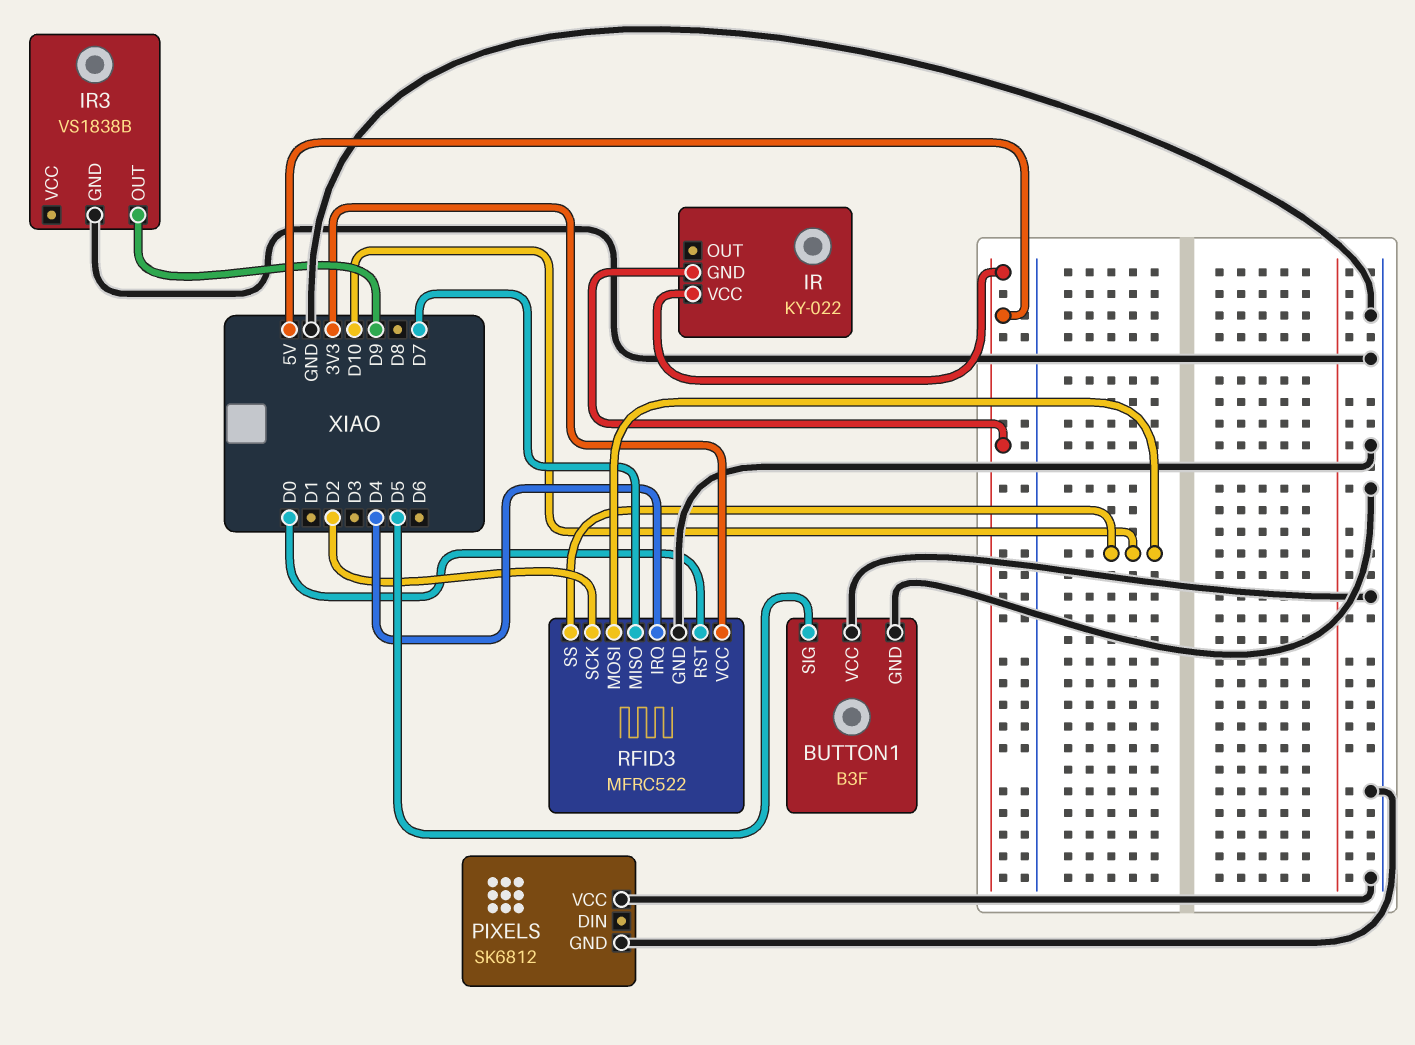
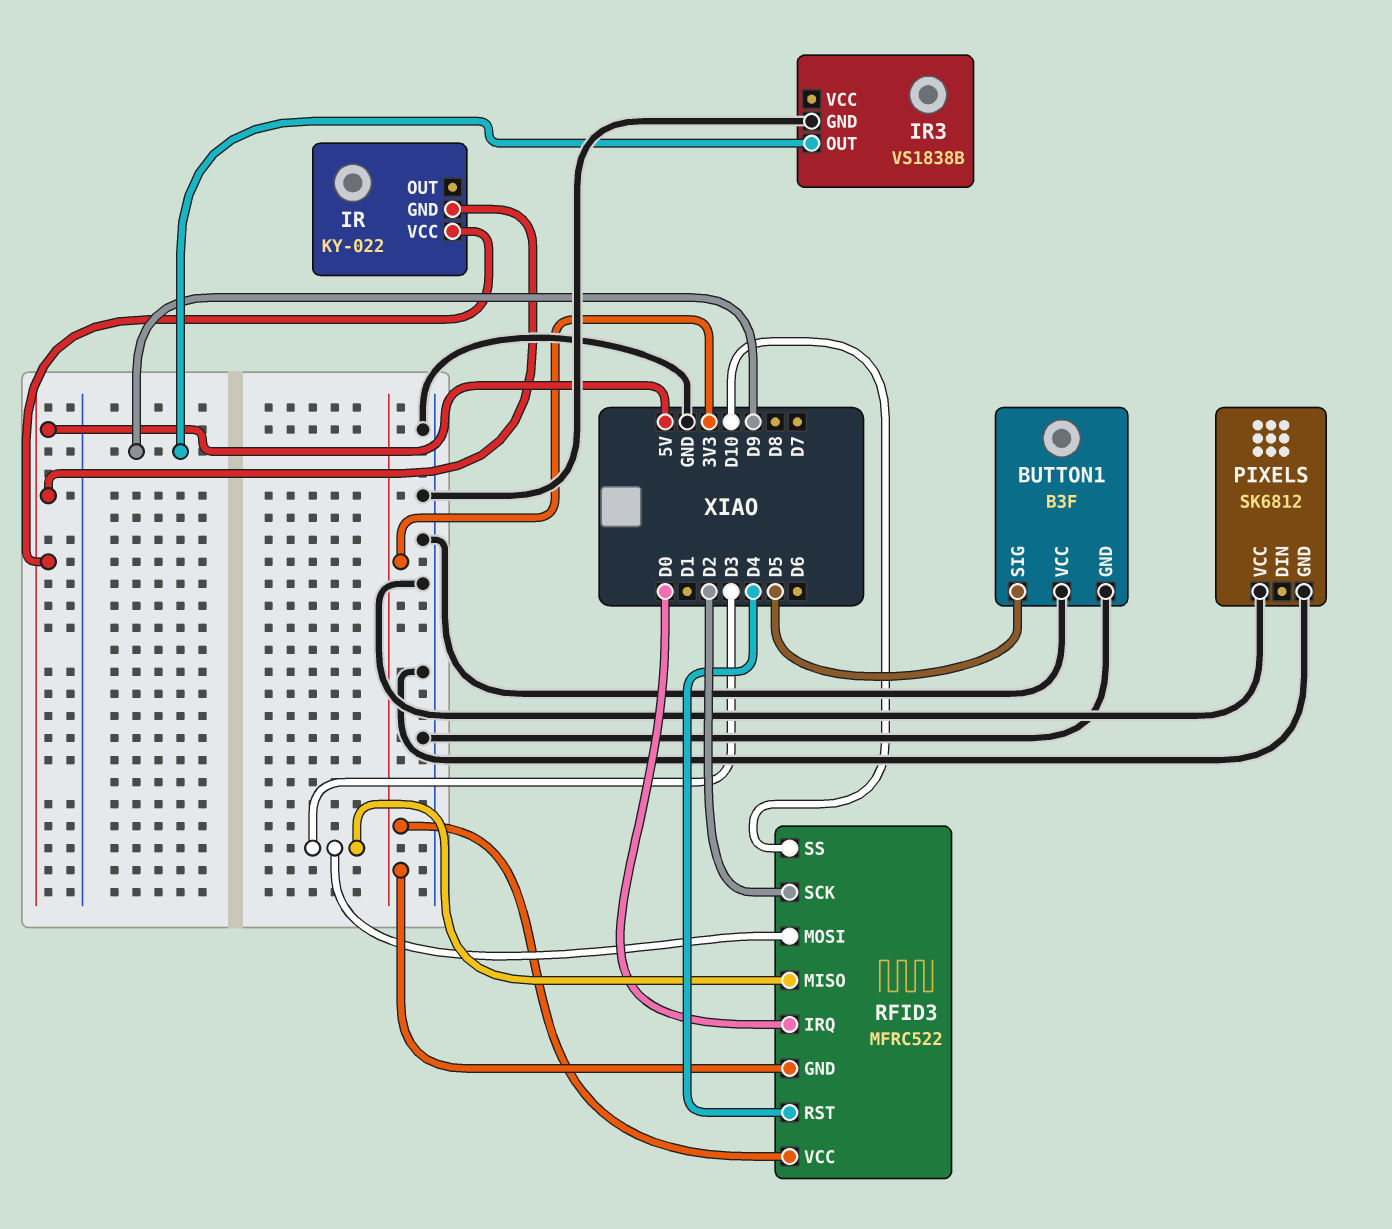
RFID3 pin GND: GND -> 3V3
RFID3 pin IRQ: D4 -> D0
RFID3 pin MISO: D7 -> D3
RFID3 pin MOSI: D10 -> D3
RFID3 pin RST: D0 -> D4

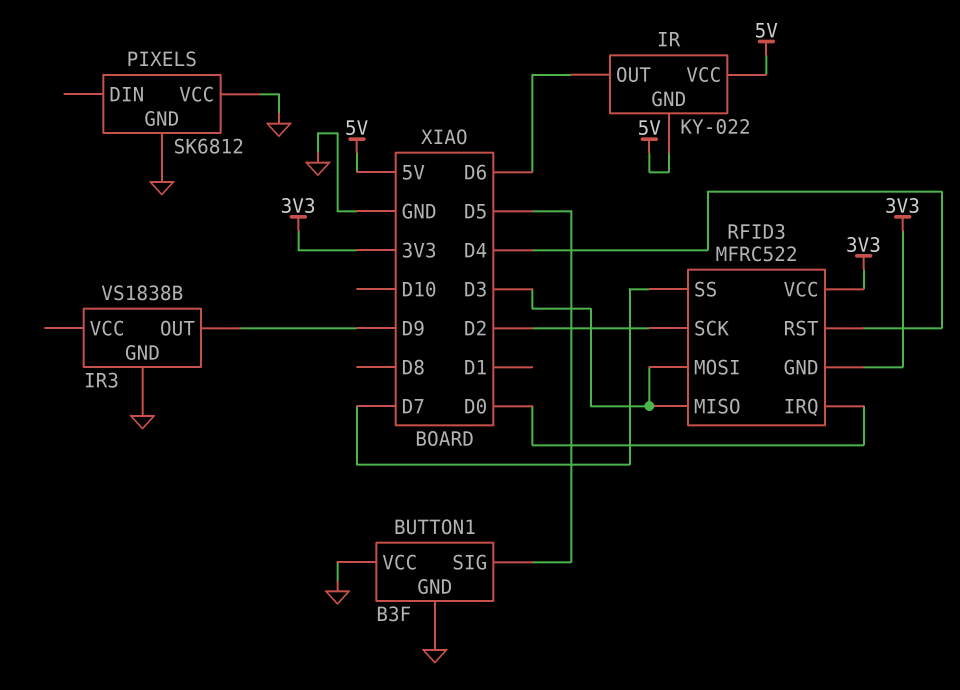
IR pin OUT: none -> D6
RFID3 pin SS: D10 -> D7

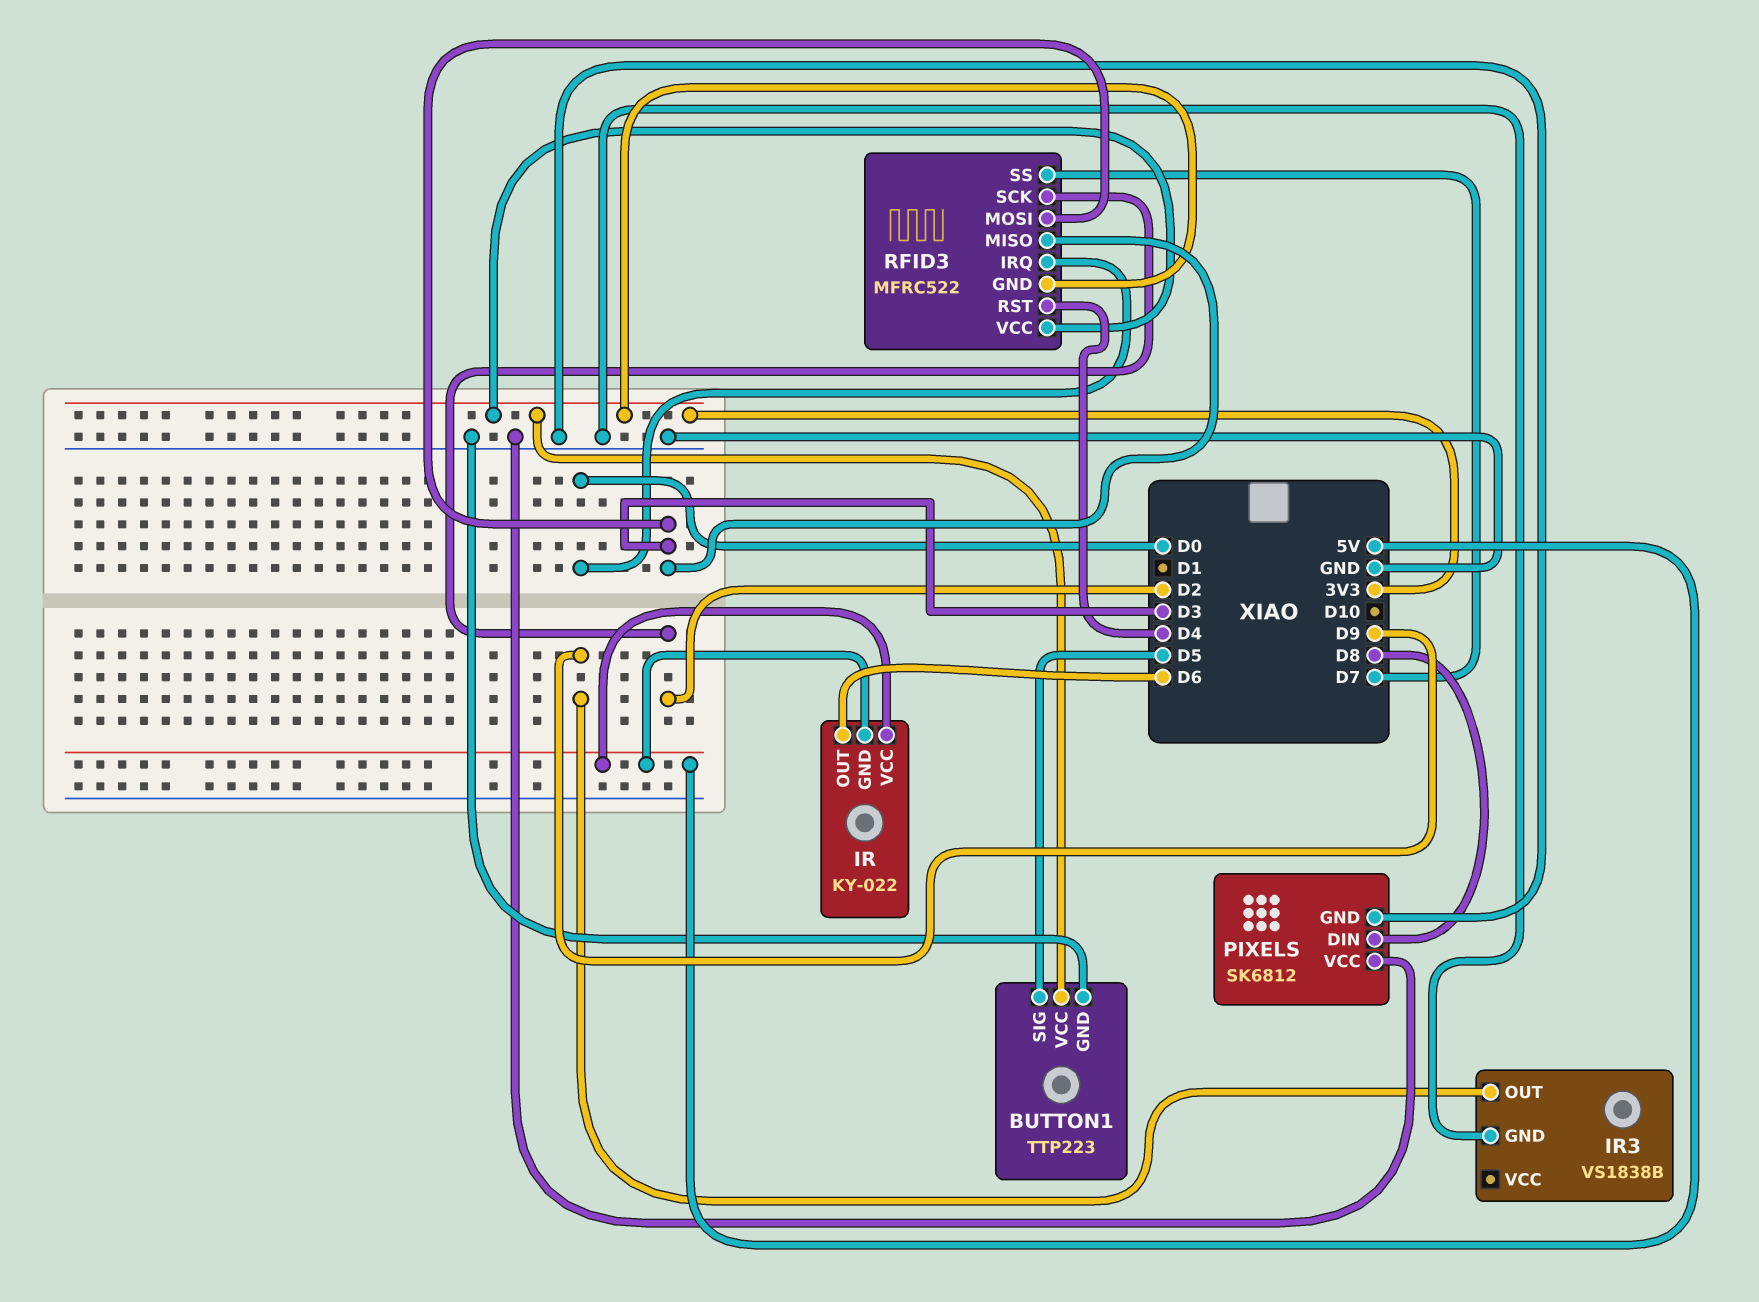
BUTTON1: B3F -> TTP223
BUTTON1 pin VCC: GND -> 3V3
PIXELS pin DIN: none -> D8

